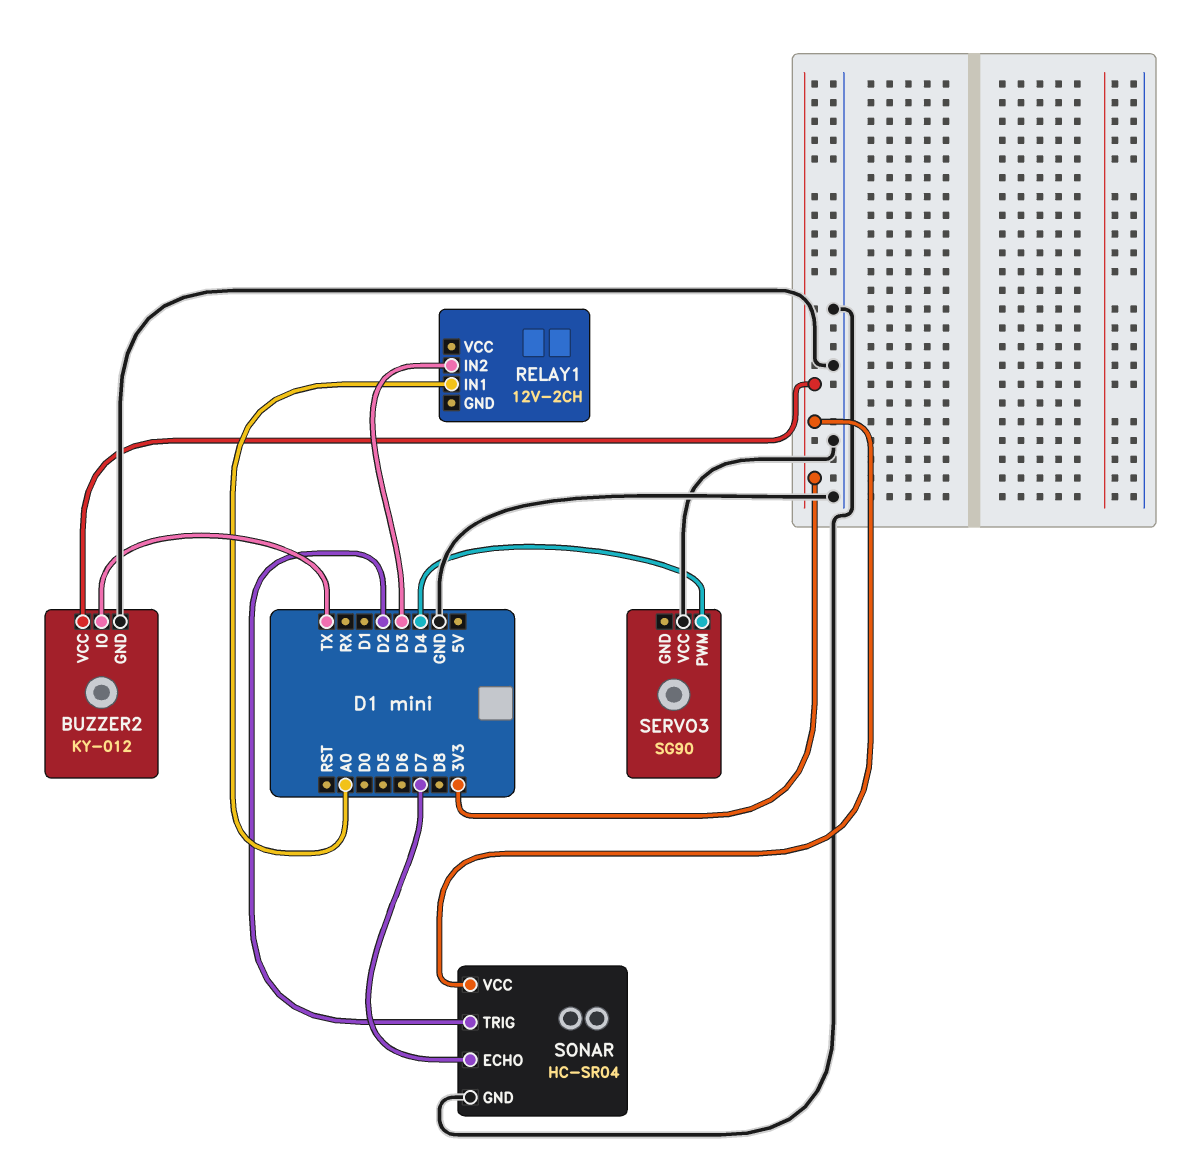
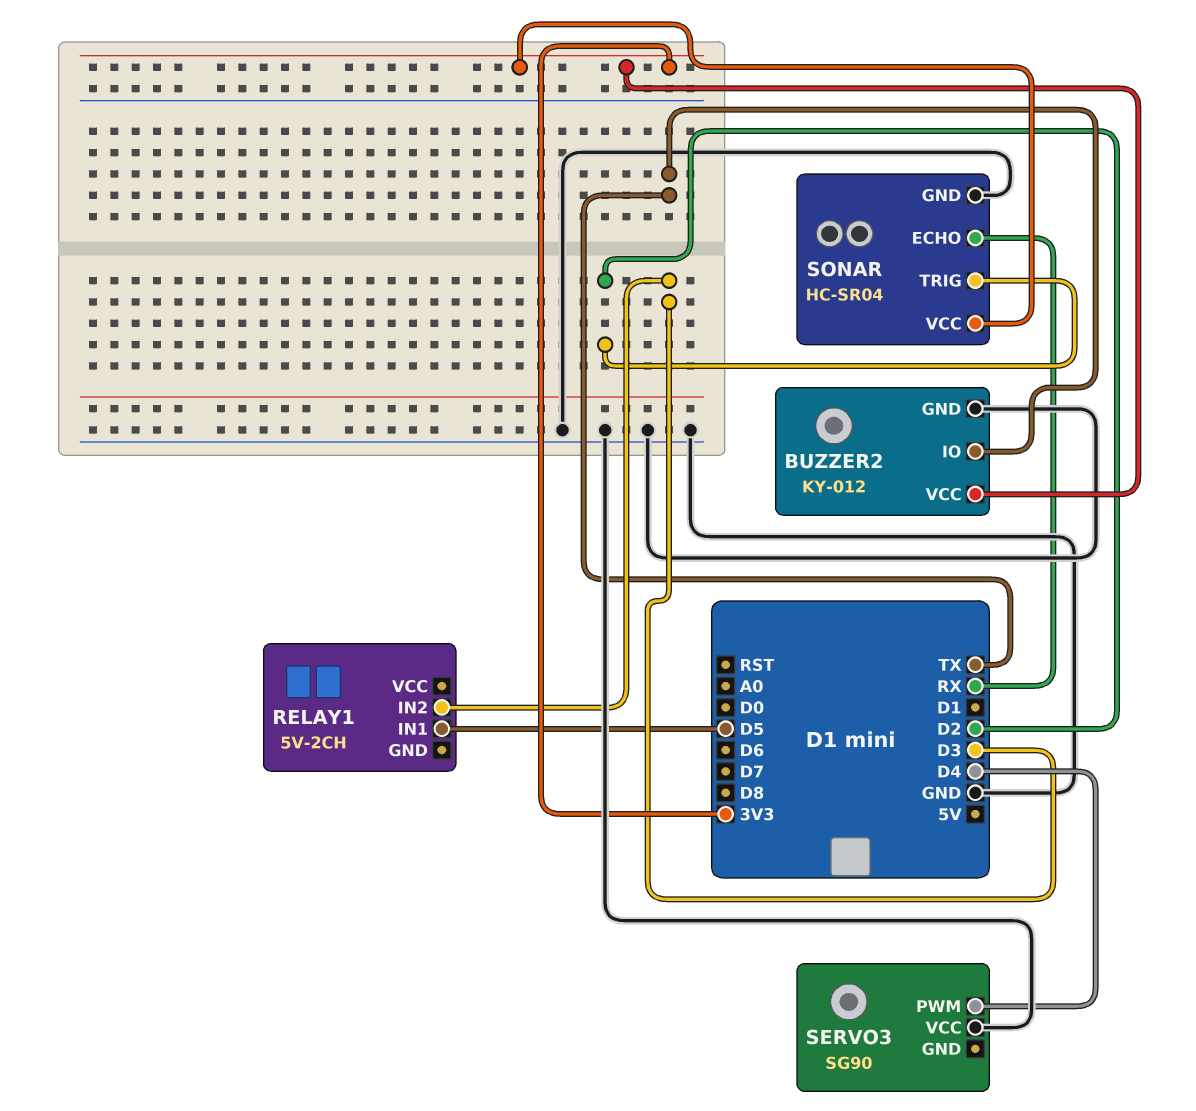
RELAY1: 12V-2CH -> 5V-2CH
RELAY1 pin IN1: A0 -> D5
SONAR pin ECHO: D7 -> RX

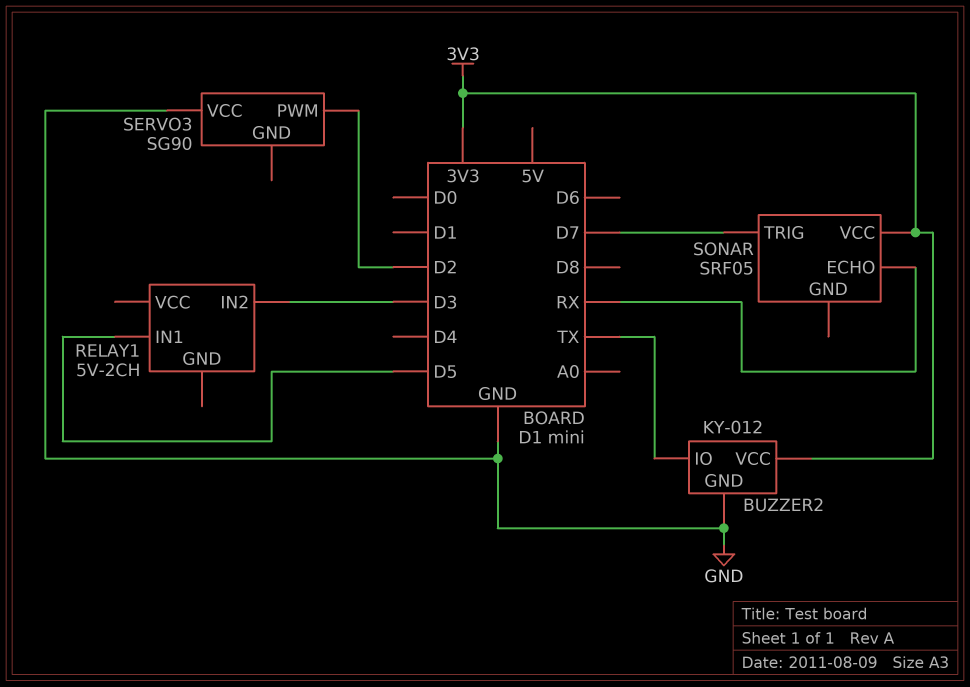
SERVO3 pin PWM: D4 -> D2
SONAR: HC-SR04 -> SRF05
SONAR pin GND: GND -> none
SONAR pin TRIG: D2 -> D7

